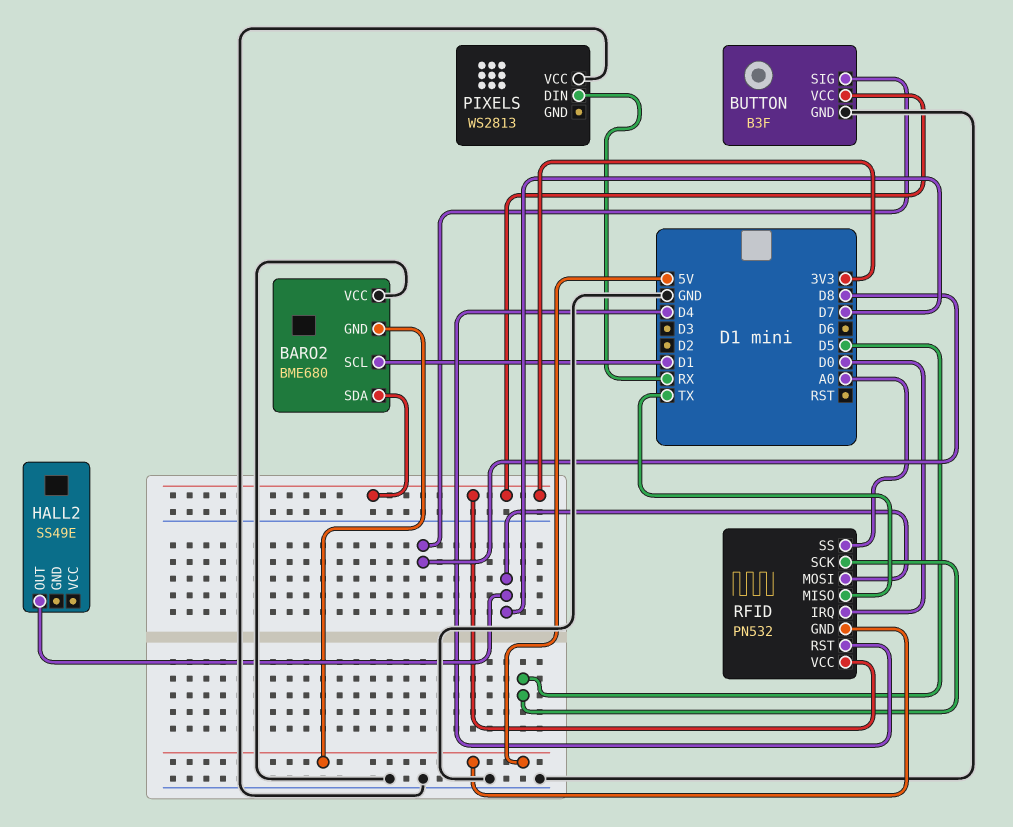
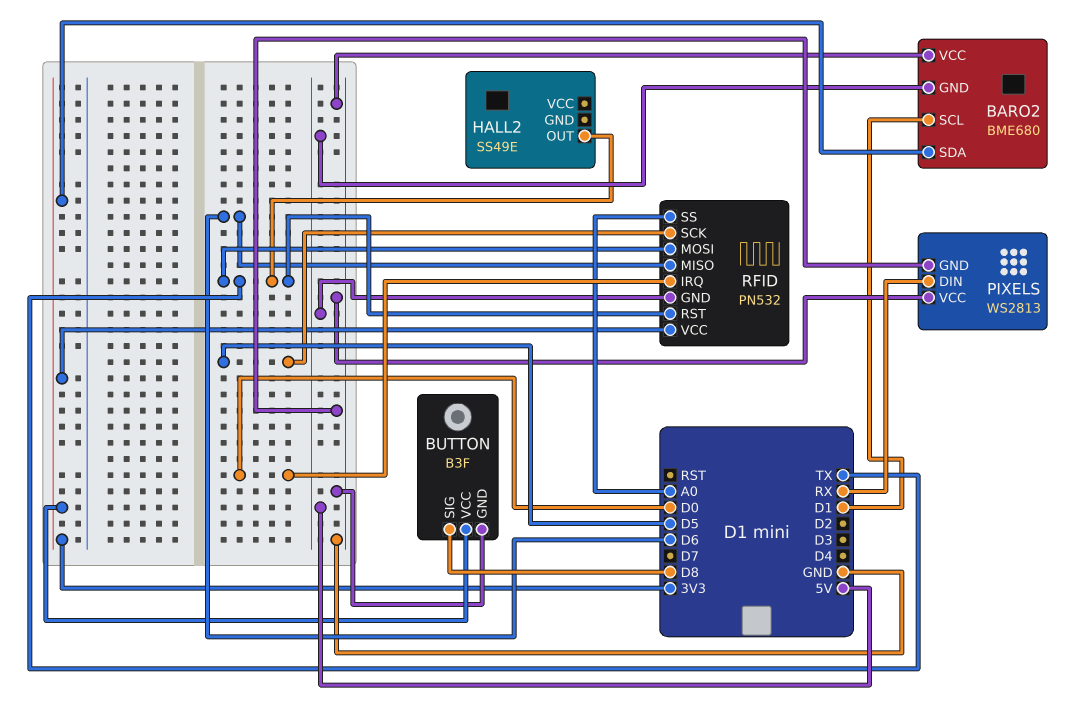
HALL2 pin OUT: D7 -> TX
PIXELS pin GND: none -> GND
RFID pin MISO: TX -> D6
RFID pin MOSI: D7 -> TX
RFID pin RST: D4 -> TX

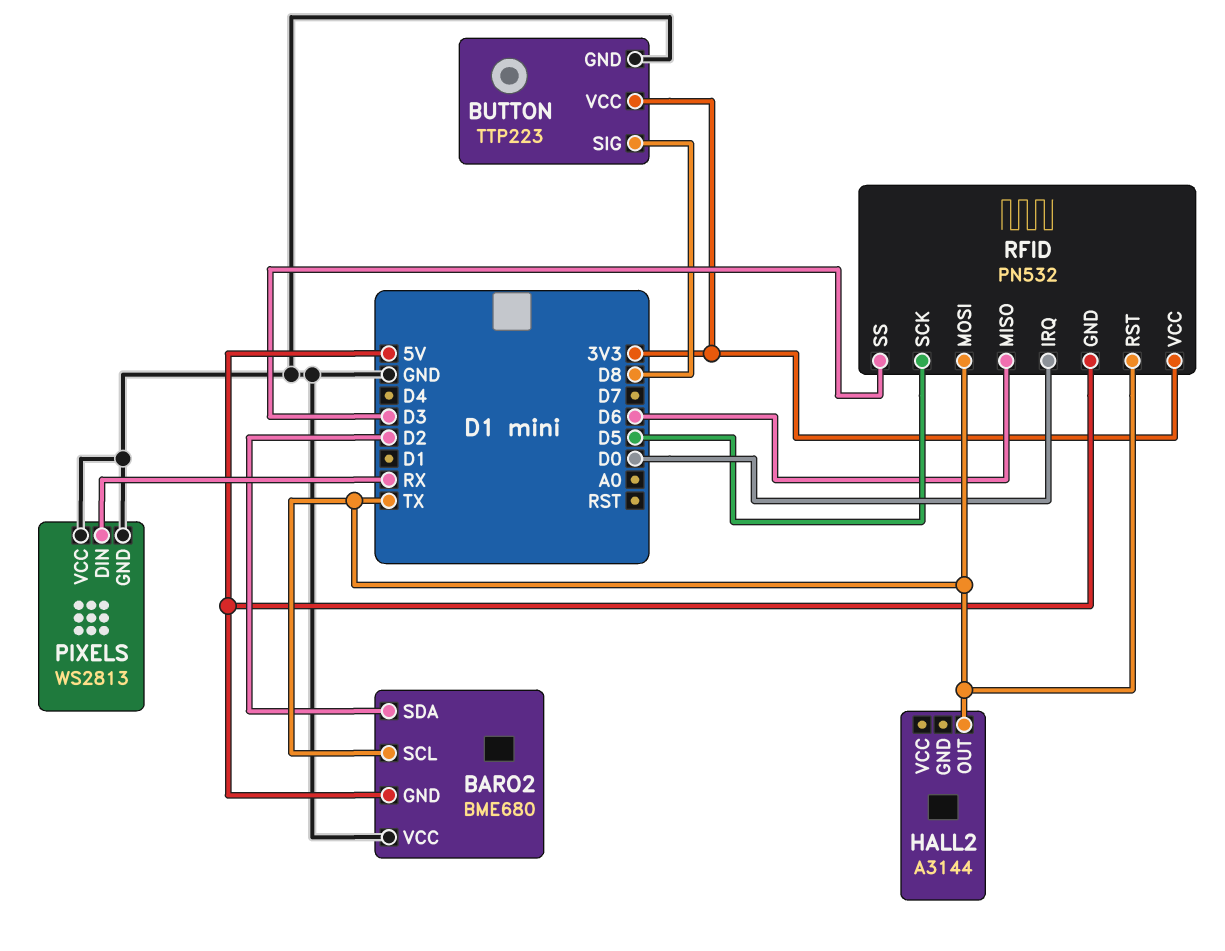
BARO2 pin SCL: D1 -> TX
BARO2 pin SDA: 3V3 -> D2
BUTTON: B3F -> TTP223
HALL2: SS49E -> A3144
RFID pin SS: A0 -> D3

